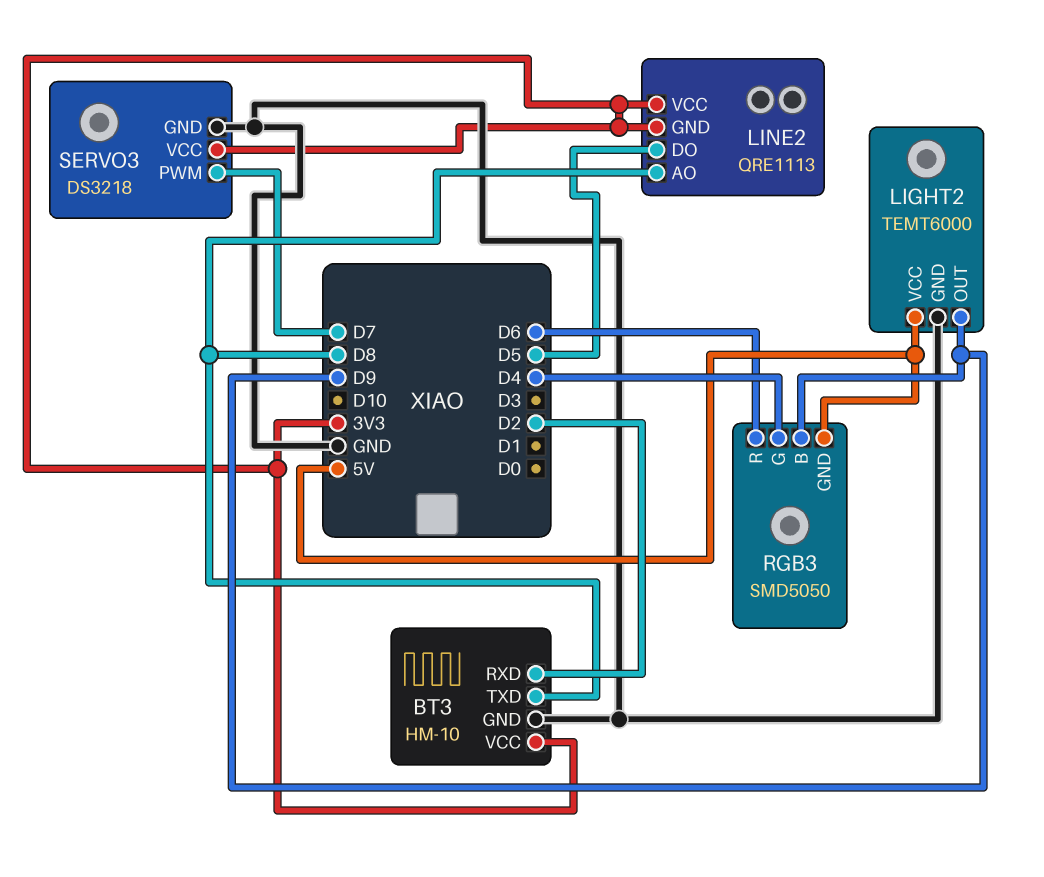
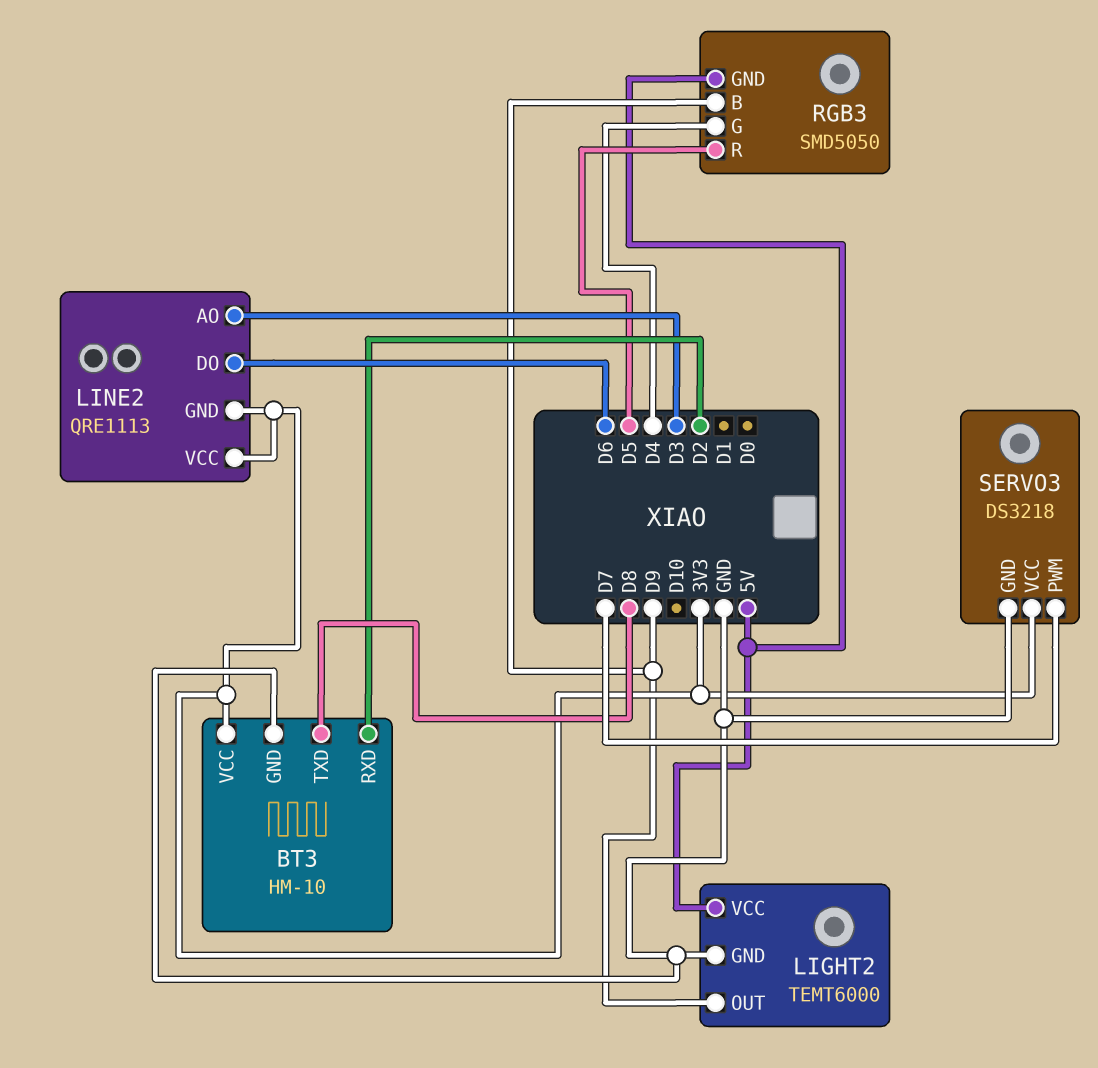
LINE2 pin AO: D8 -> D3
LINE2 pin DO: D5 -> D6
RGB3 pin R: D6 -> D5

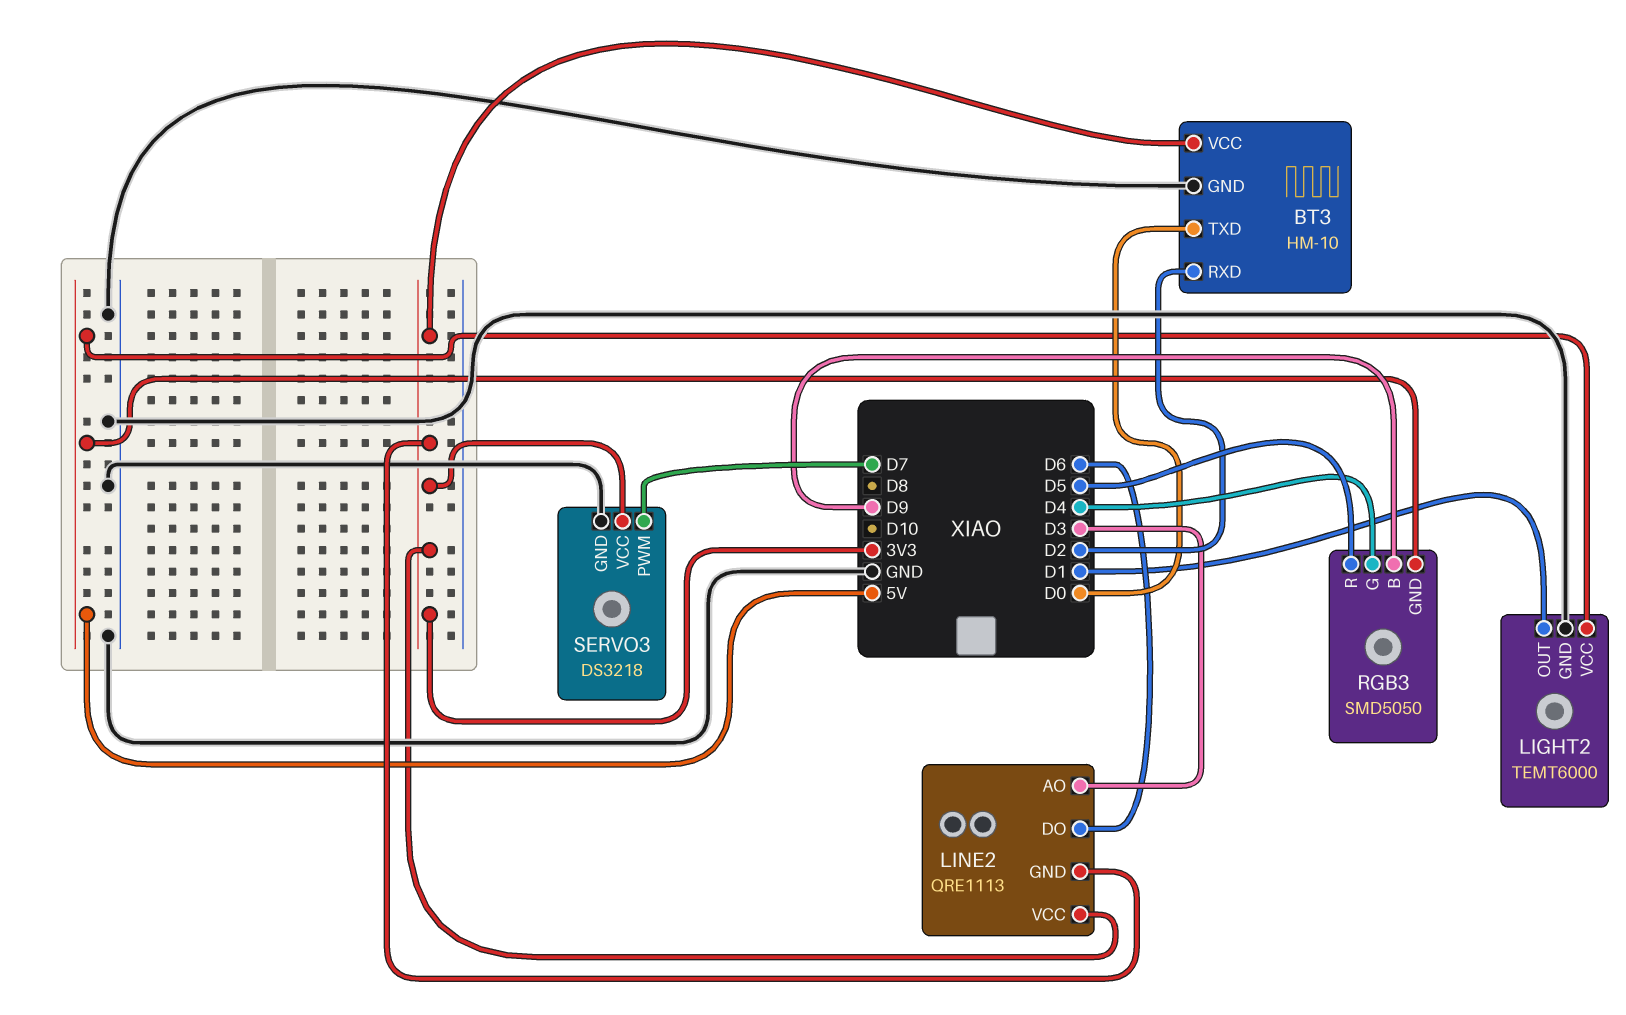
BT3 pin TXD: D8 -> D0
LIGHT2 pin OUT: D9 -> D1

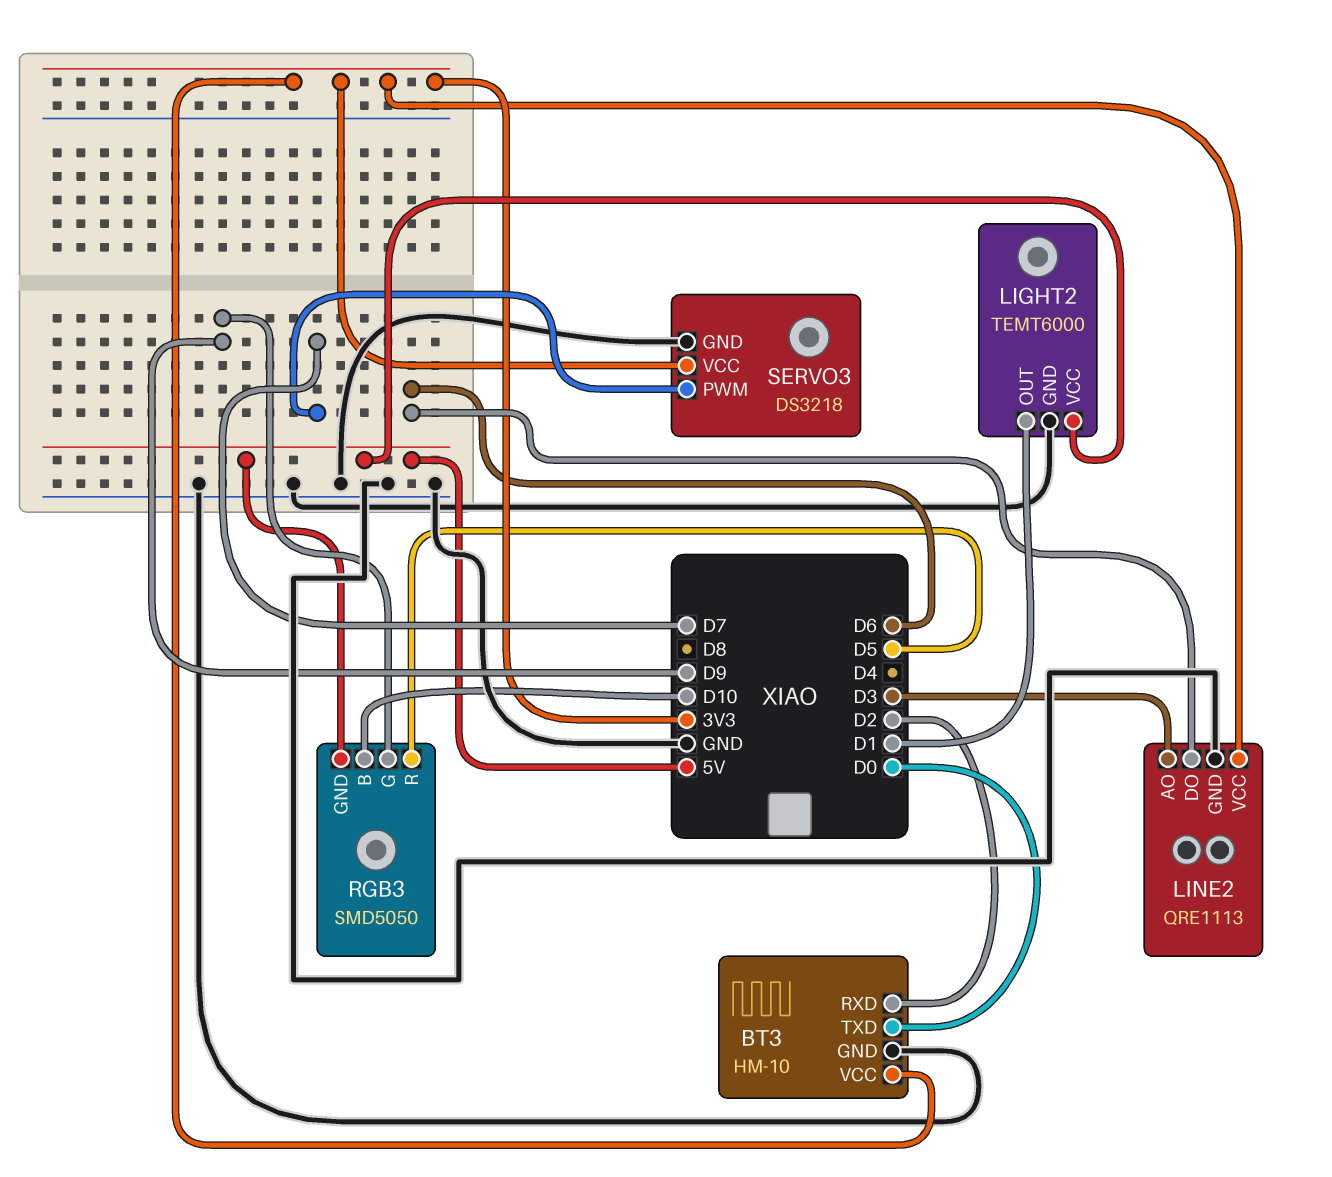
LINE2 pin GND: 3V3 -> GND
RGB3 pin B: D9 -> D10
RGB3 pin G: D4 -> D9

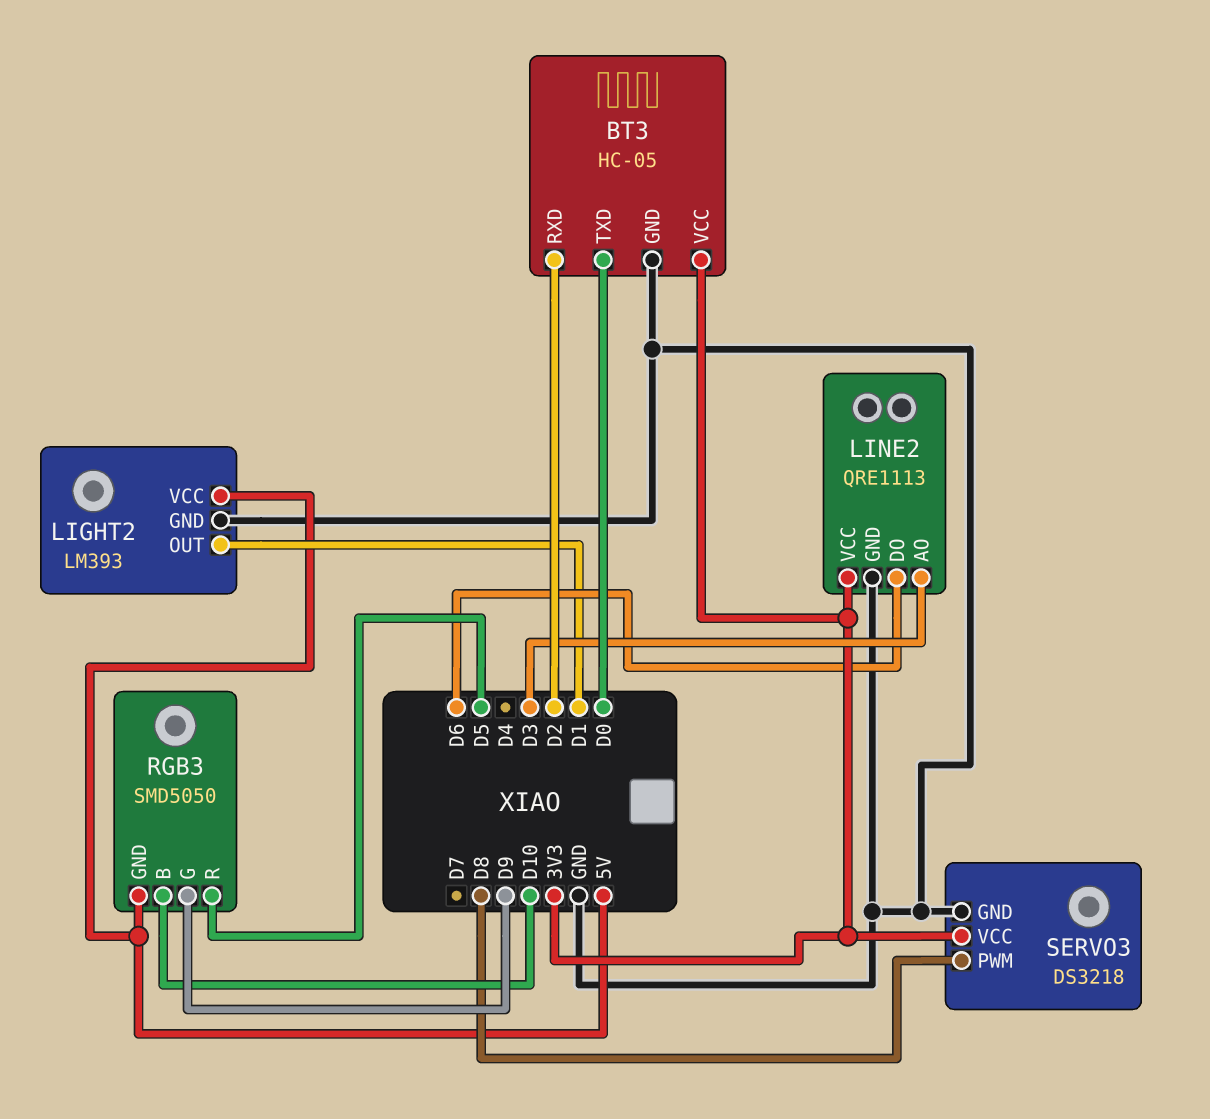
BT3: HM-10 -> HC-05
LIGHT2: TEMT6000 -> LM393
SERVO3 pin PWM: D7 -> D8

